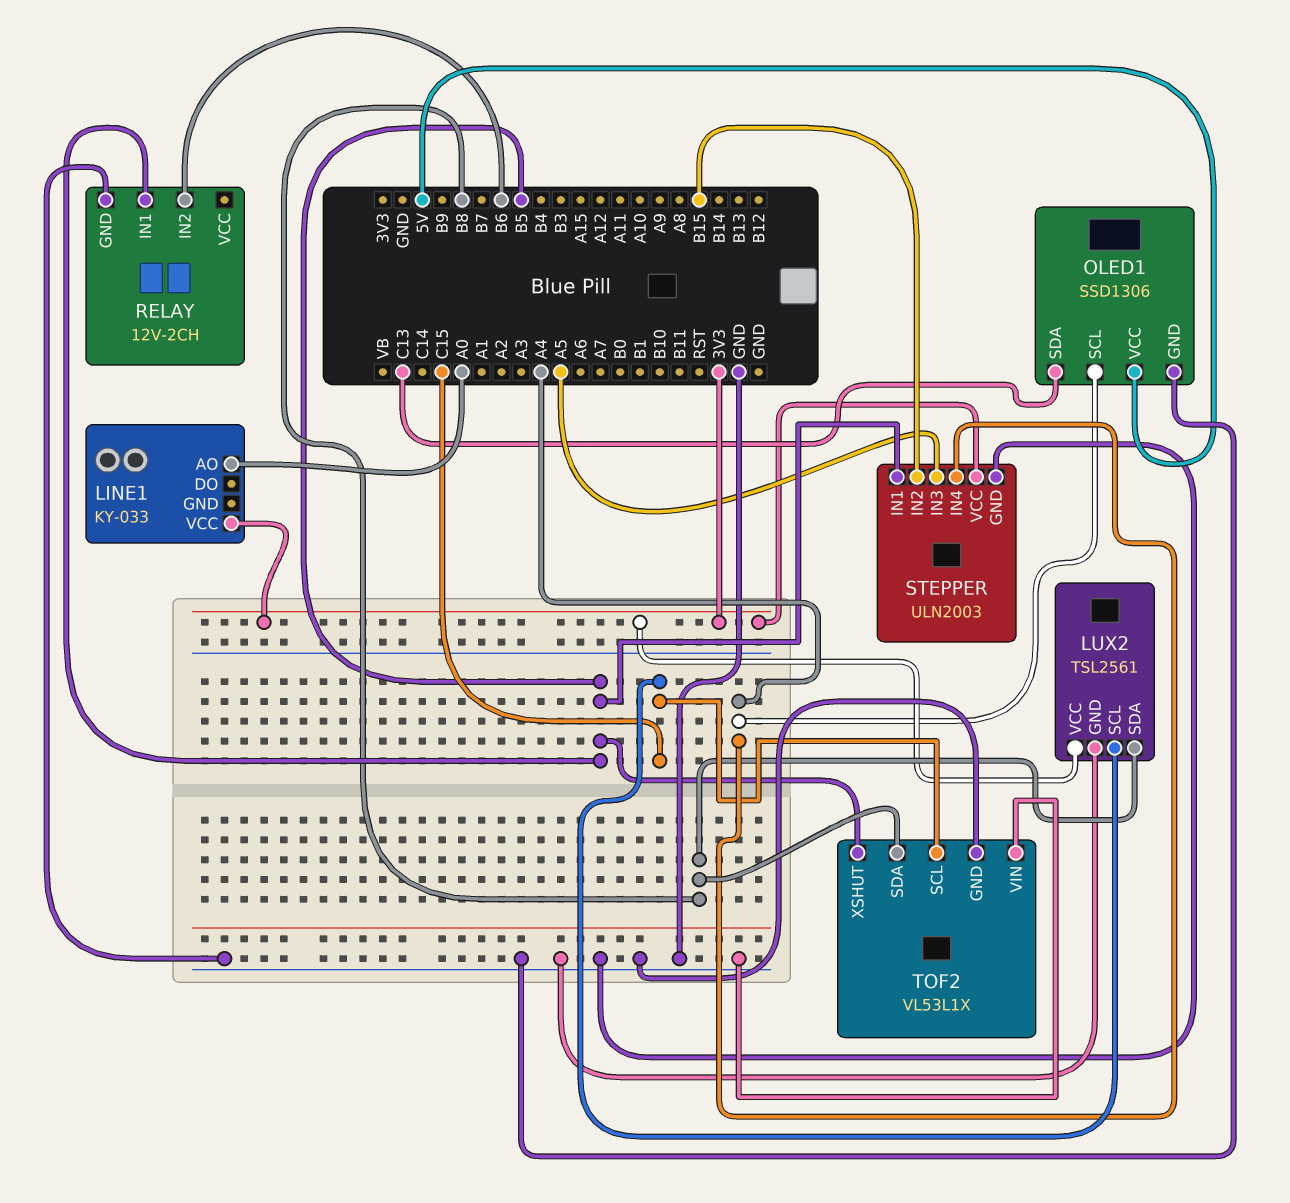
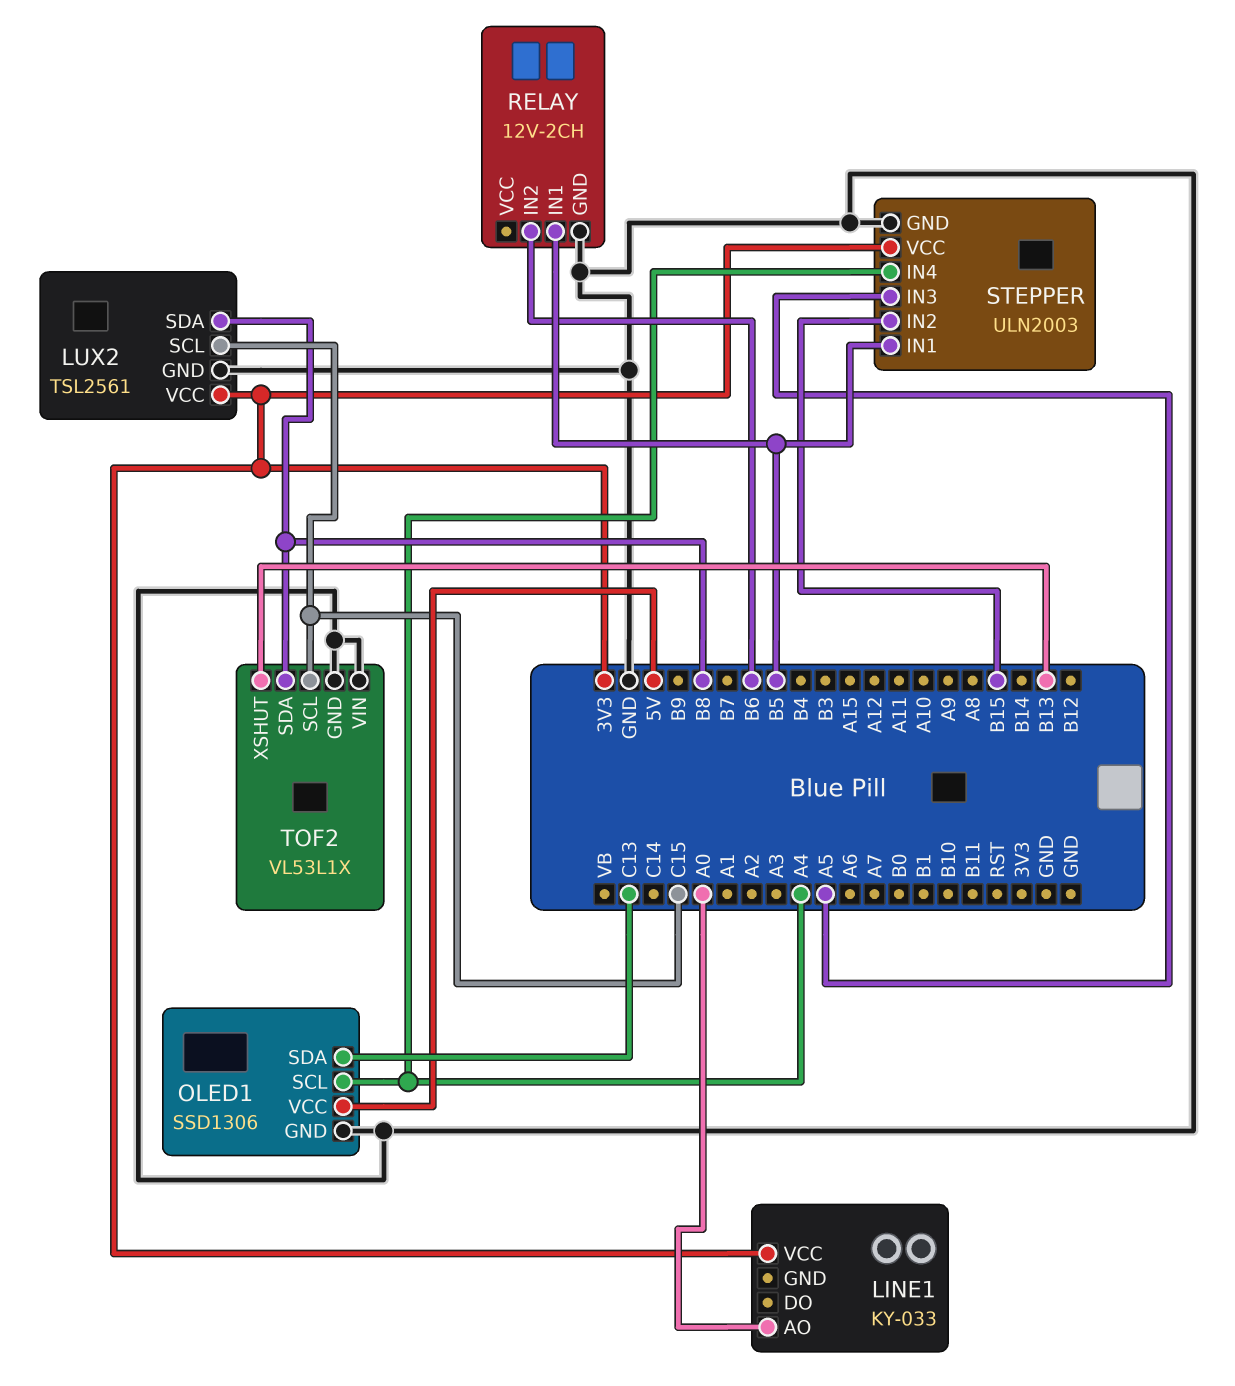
TOF2 pin XSHUT: B5 -> B13

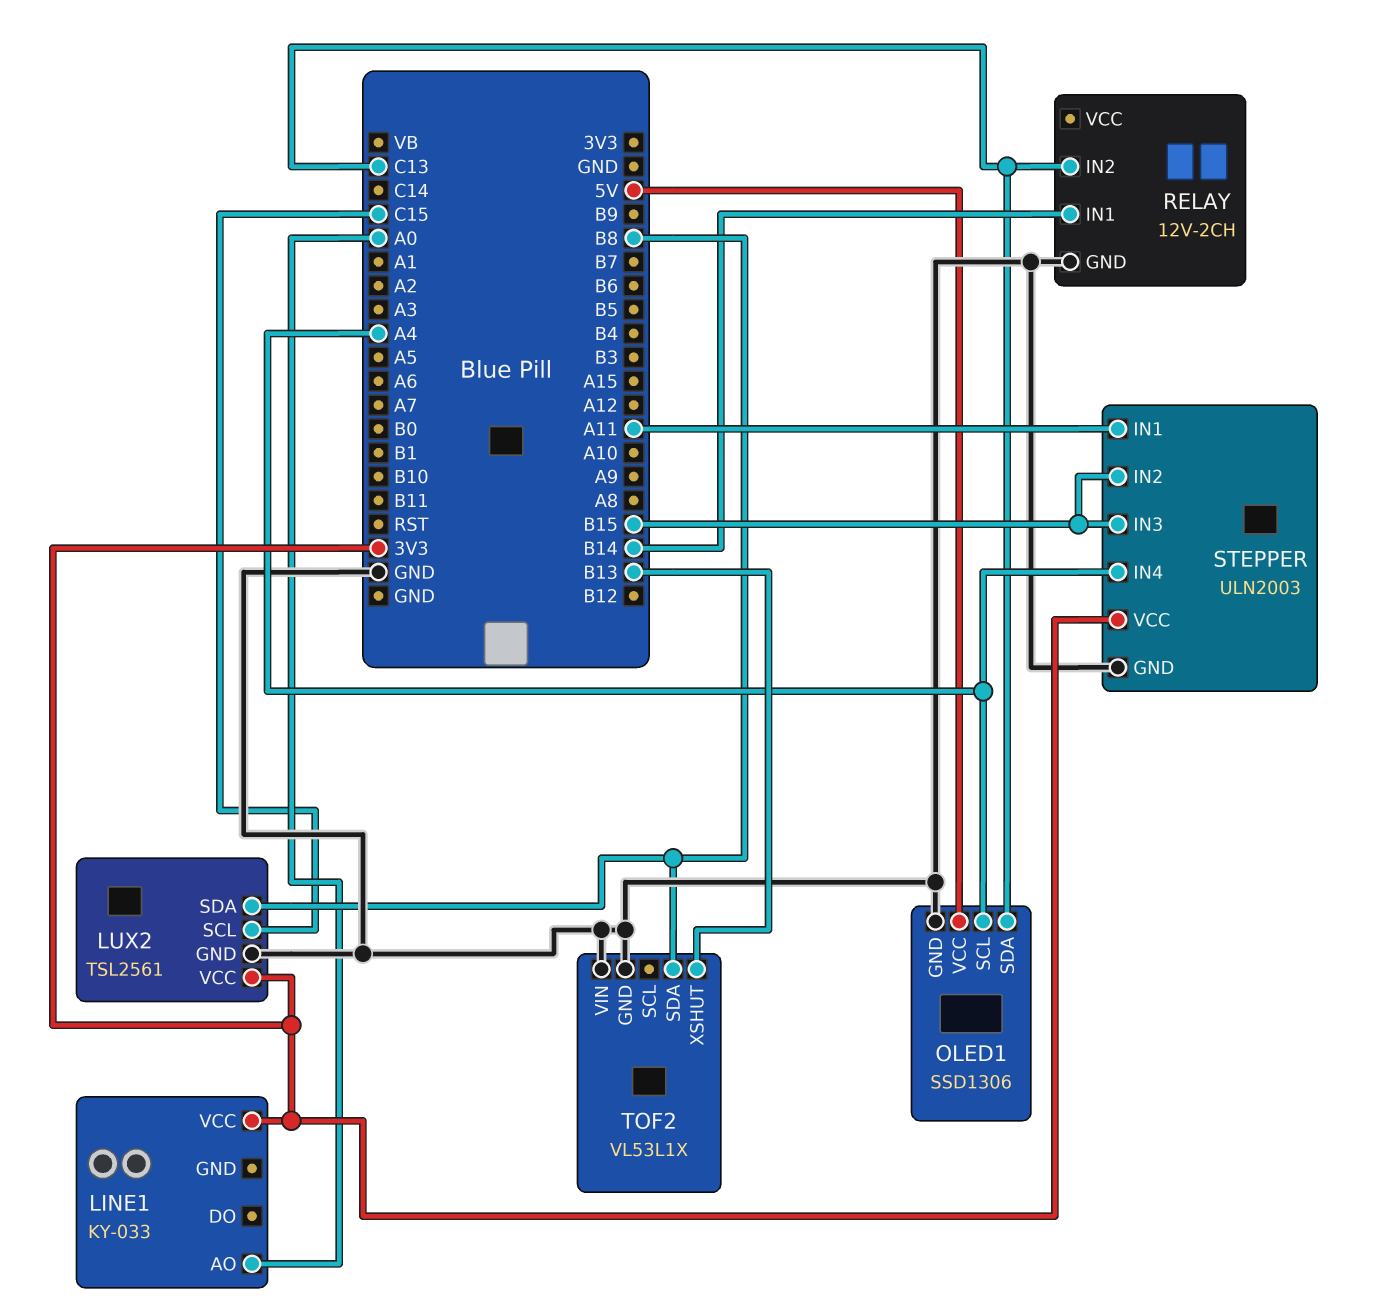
RELAY pin IN1: B5 -> B14
RELAY pin IN2: B6 -> C13
STEPPER pin IN1: B5 -> A11
STEPPER pin IN3: A5 -> B15
TOF2 pin SCL: C15 -> none

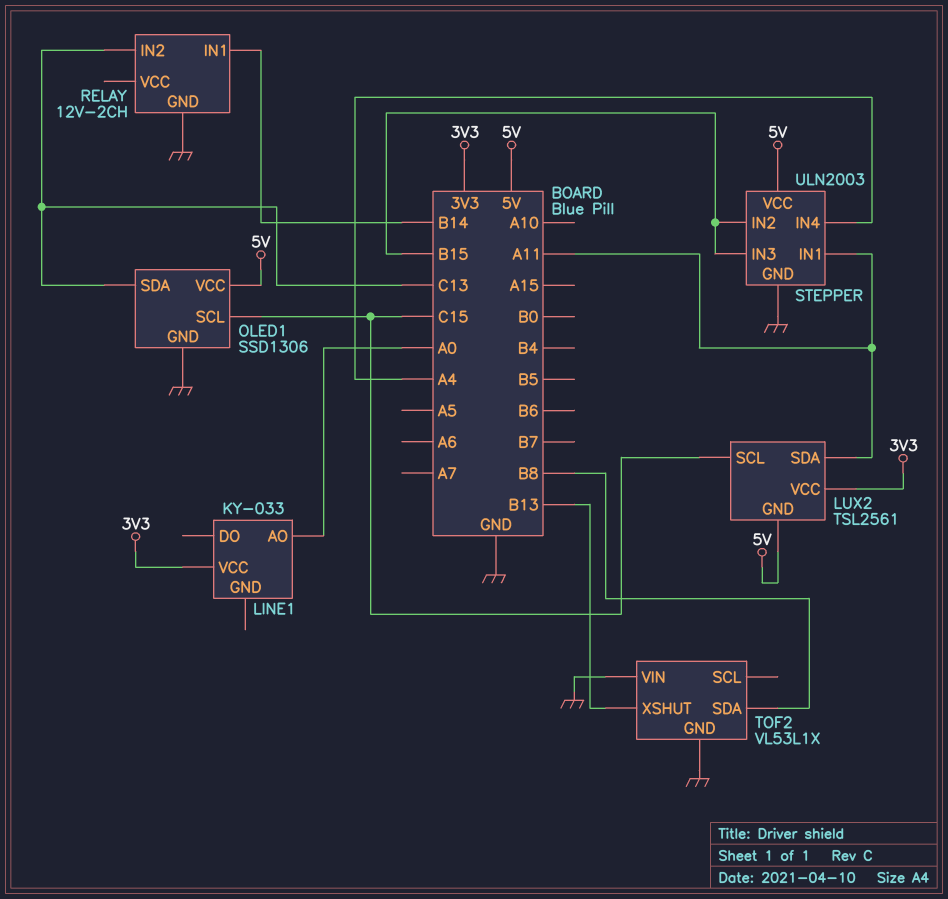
LUX2 pin GND: GND -> 5V
LUX2 pin SDA: B8 -> A11
OLED1 pin SCL: A4 -> C15
STEPPER pin VCC: 3V3 -> 5V

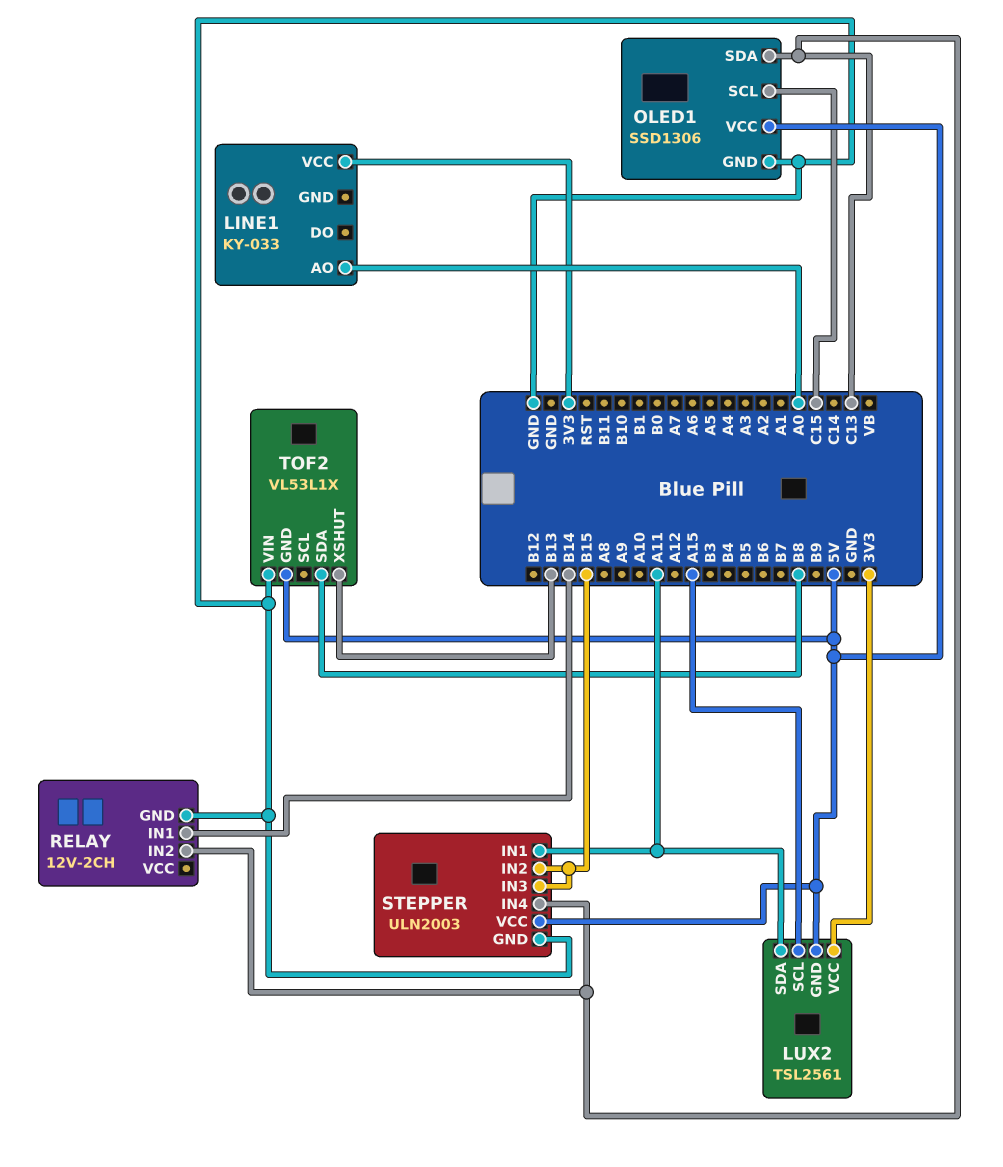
LUX2 pin SCL: C15 -> A15
STEPPER pin IN4: A4 -> C13
TOF2 pin GND: GND -> 5V

